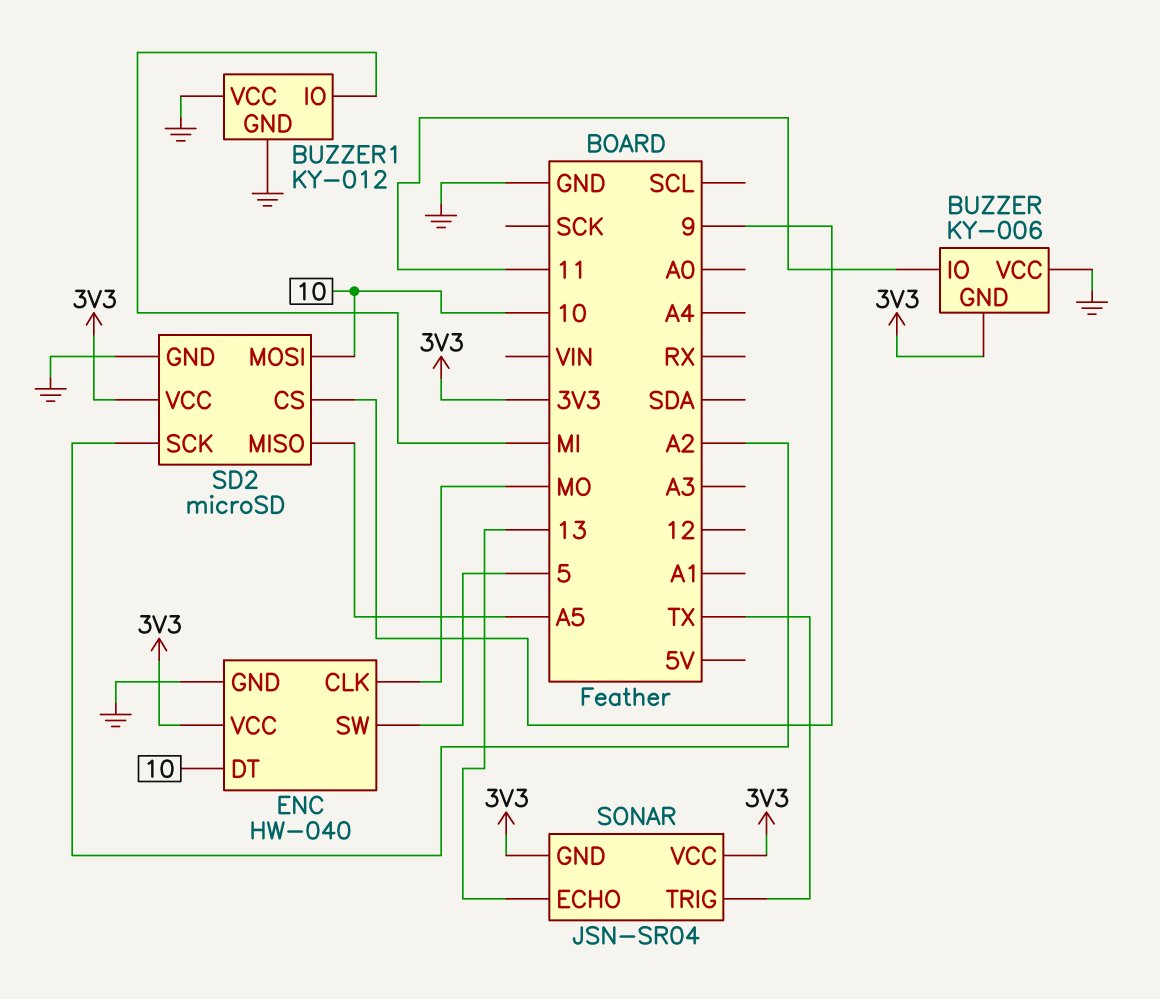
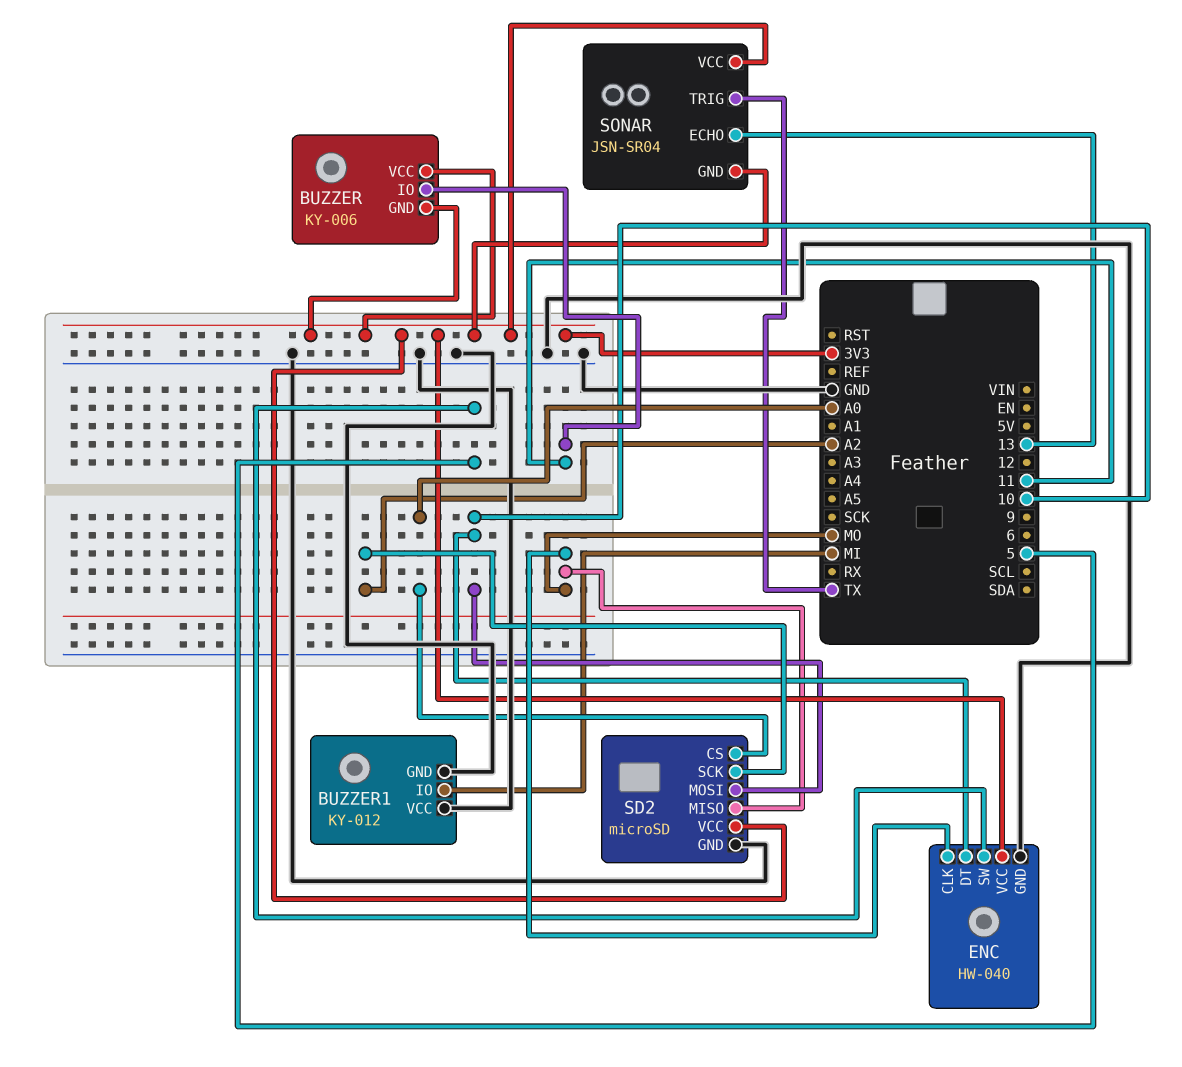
BUZZER pin VCC: GND -> 3V3
SD2 pin CS: 9 -> A0
SD2 pin MISO: A5 -> MO

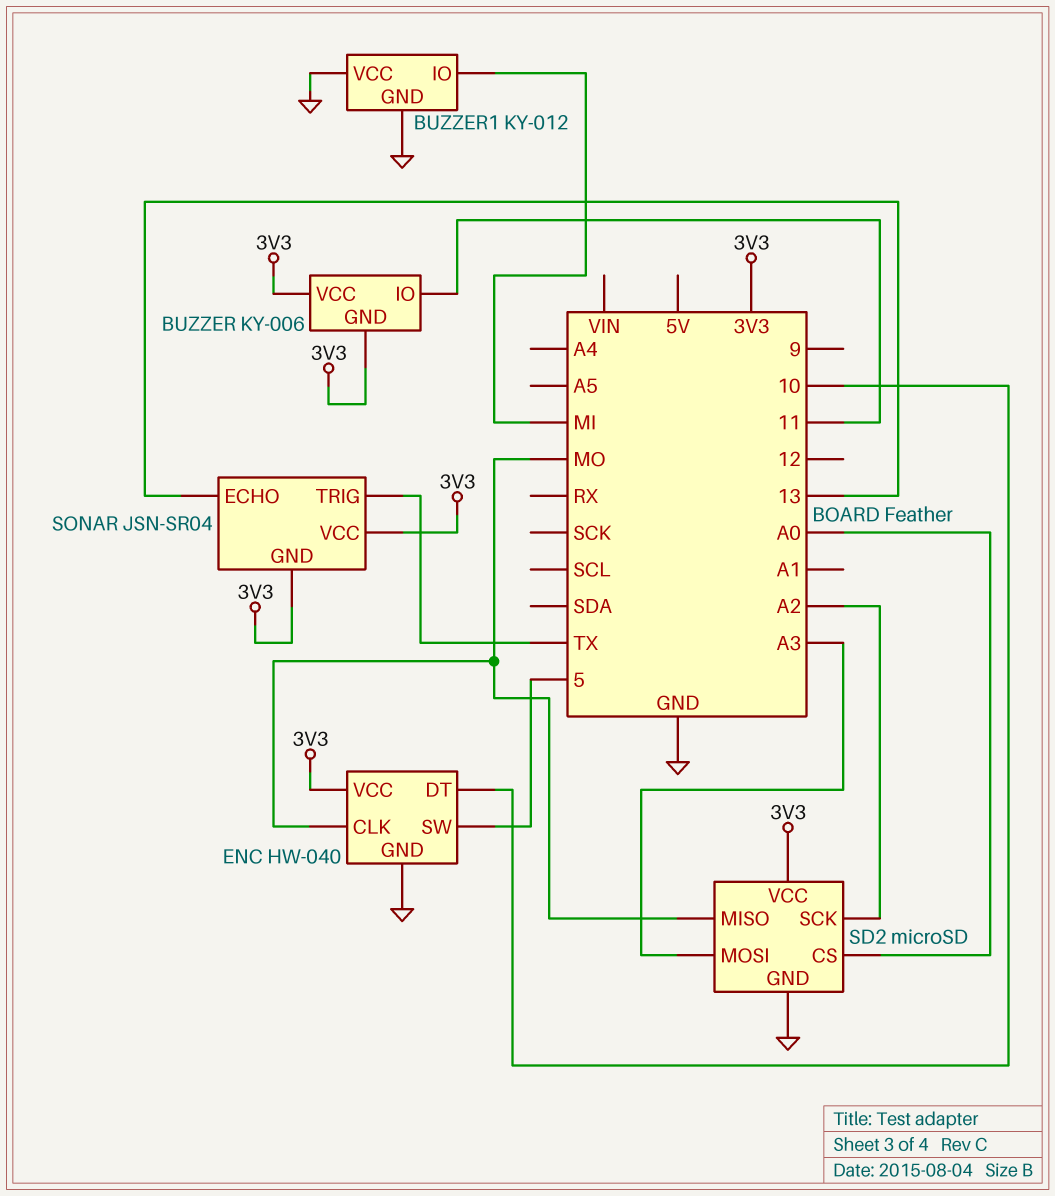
SD2 pin MOSI: 10 -> A3

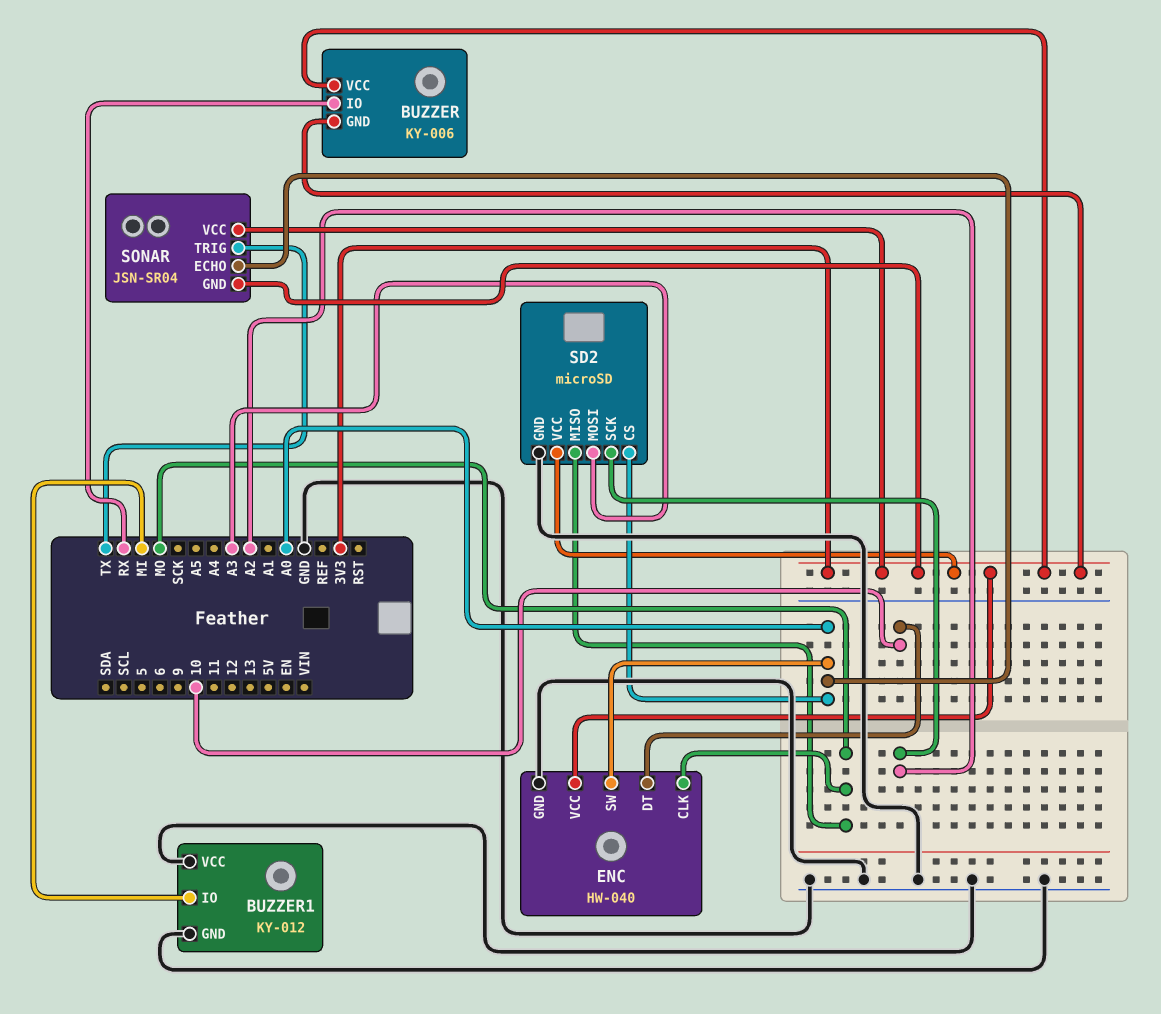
BUZZER pin IO: 11 -> RX
ENC pin SW: 5 -> A0
SONAR pin ECHO: 13 -> A0

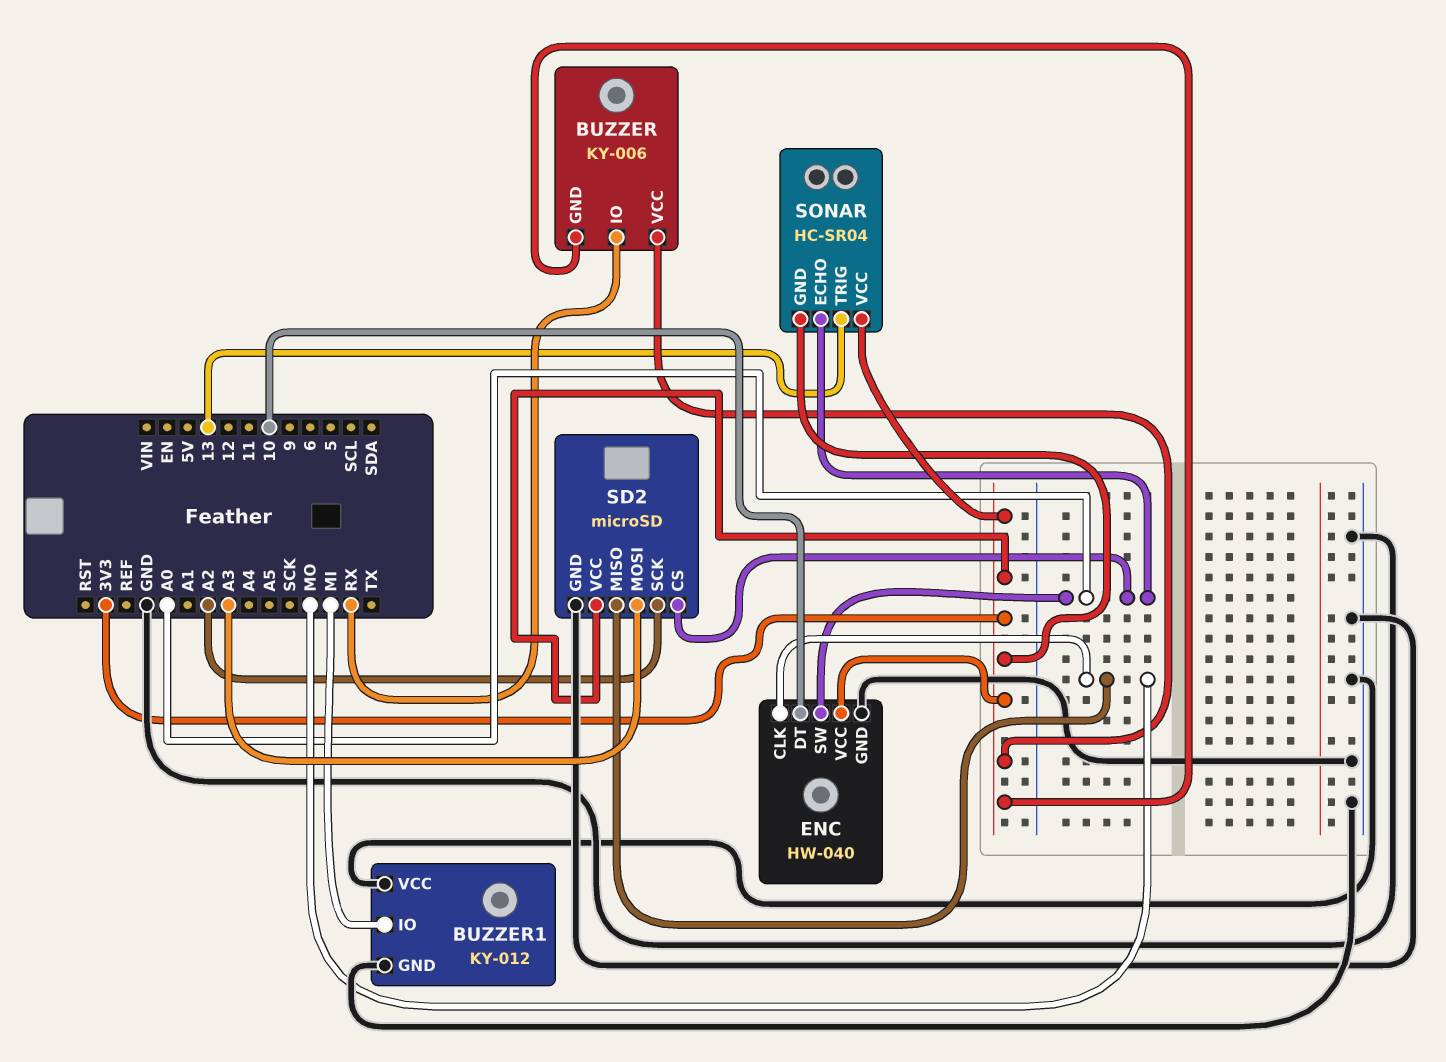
SONAR: JSN-SR04 -> HC-SR04
SONAR pin TRIG: TX -> 13

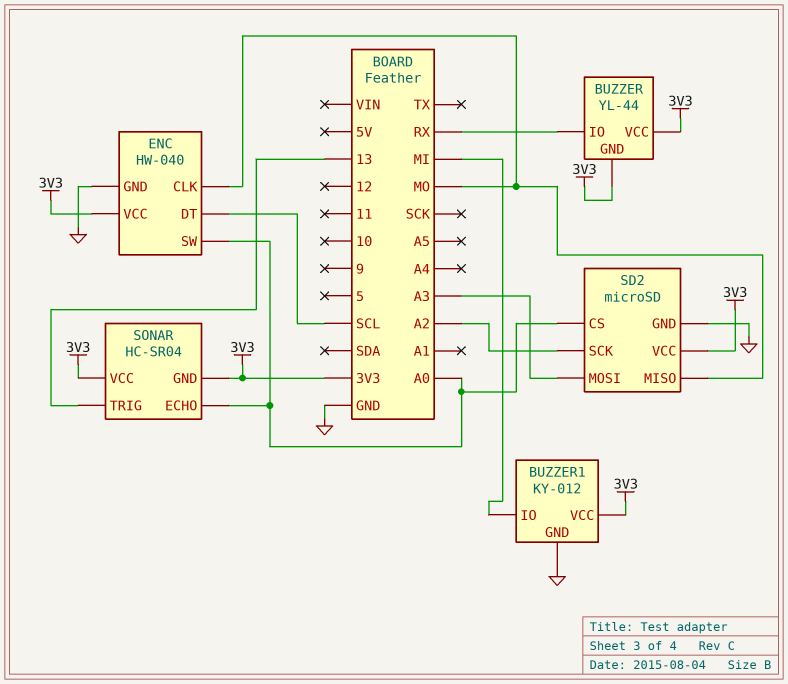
BUZZER: KY-006 -> YL-44
BUZZER1 pin VCC: GND -> 3V3
ENC pin DT: 10 -> SCL

